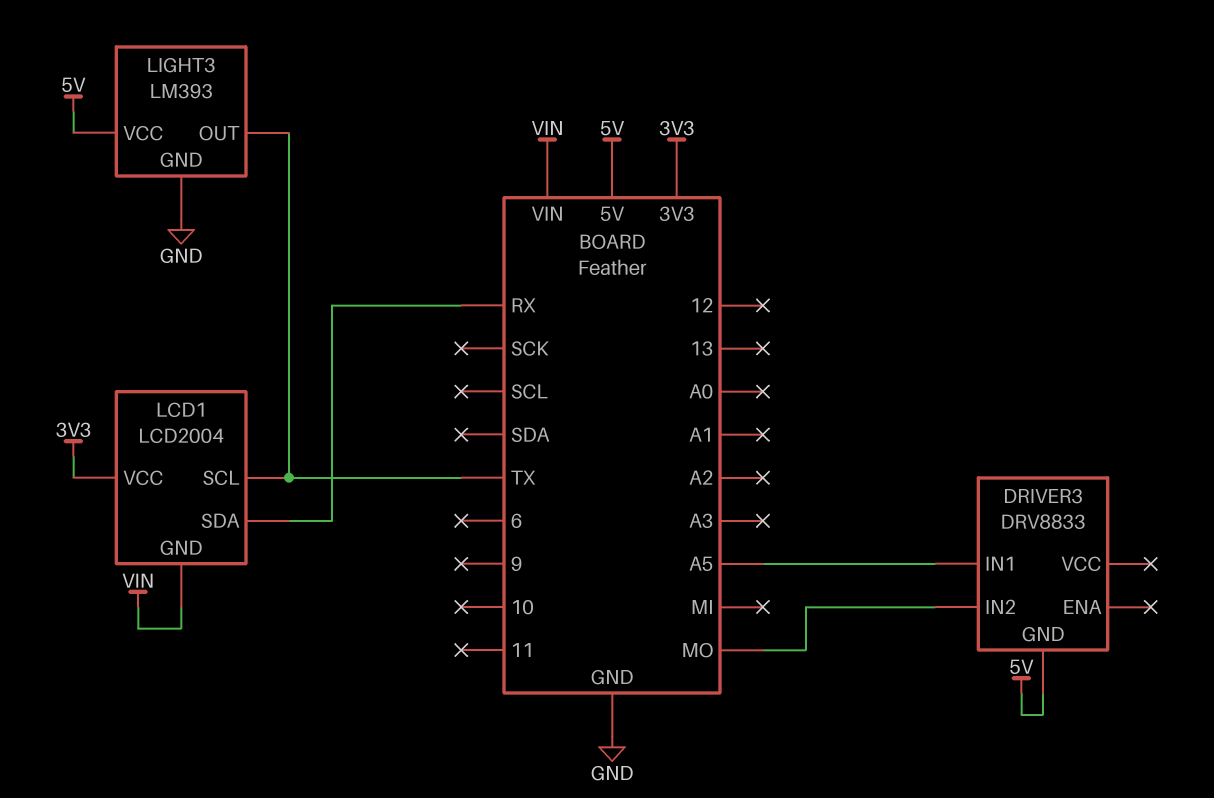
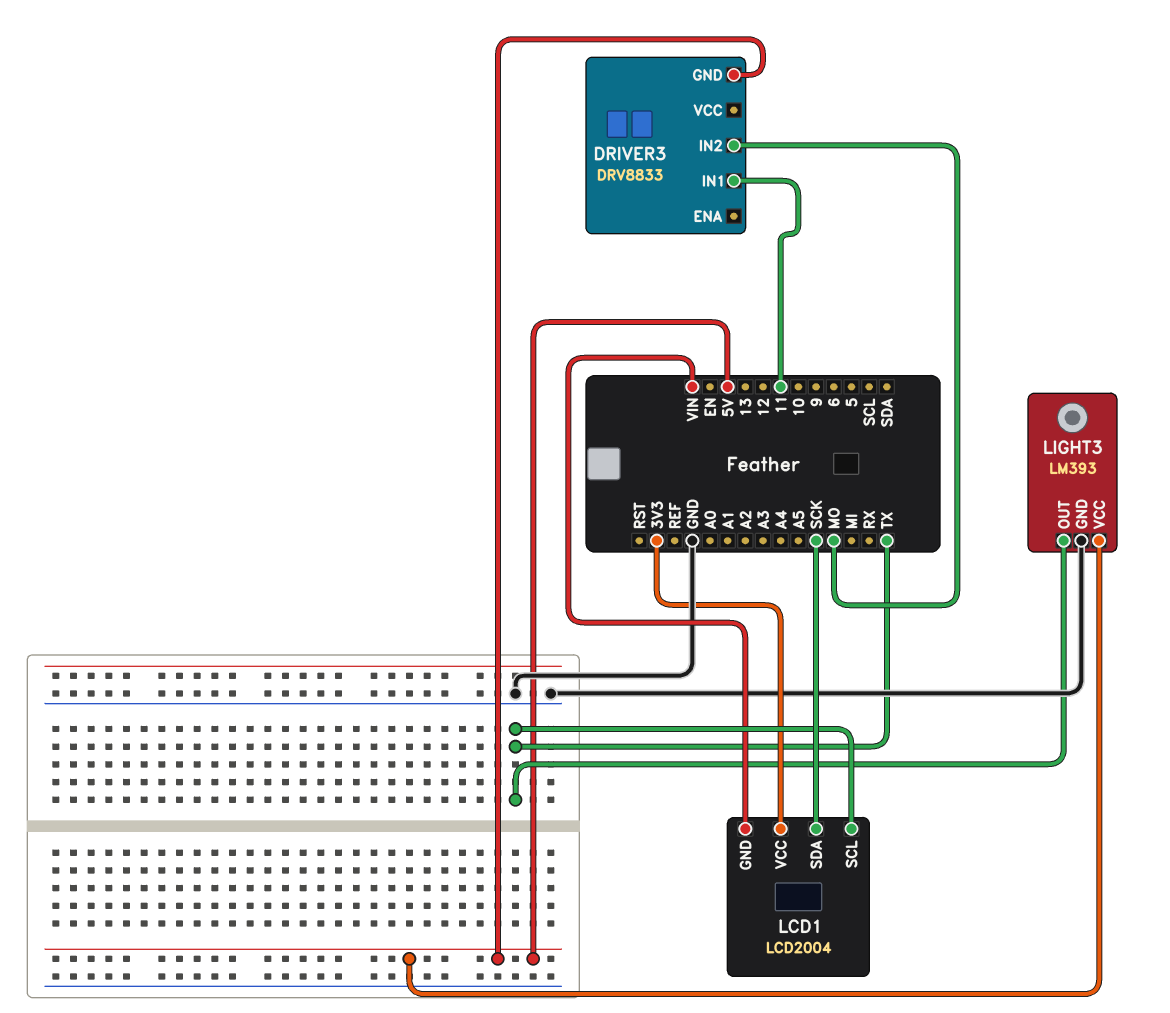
DRIVER3 pin IN1: A5 -> 11
LCD1 pin SDA: RX -> SCK

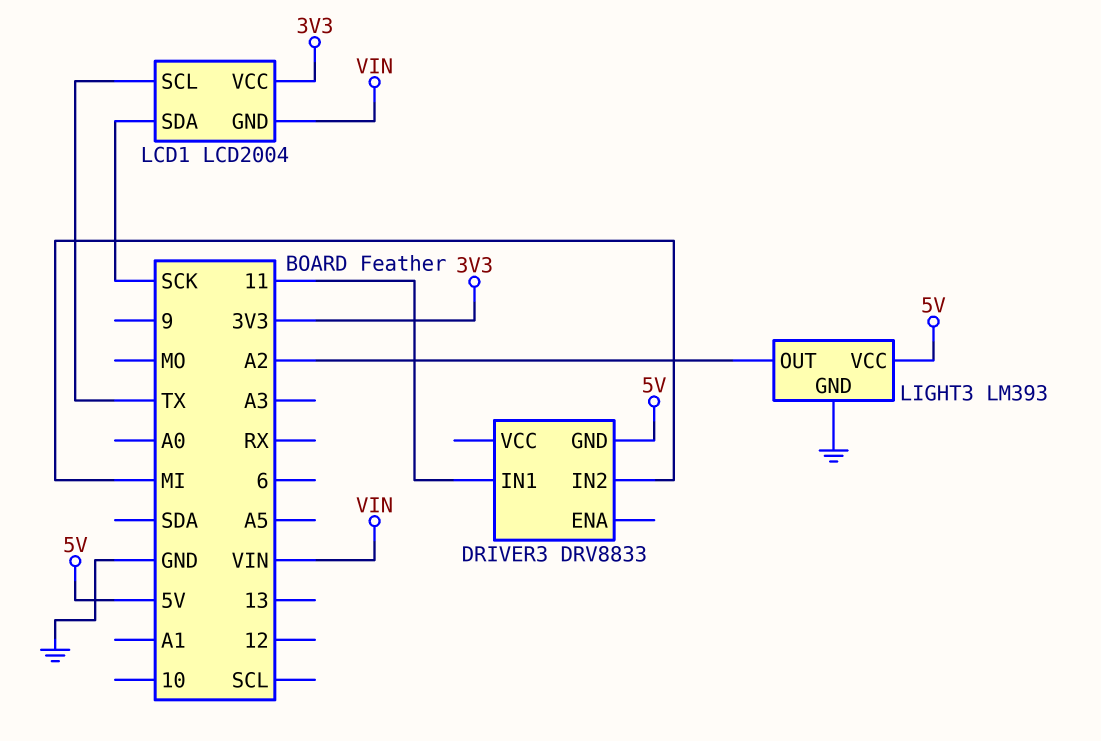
DRIVER3 pin IN2: MO -> MI
LIGHT3 pin OUT: TX -> A2

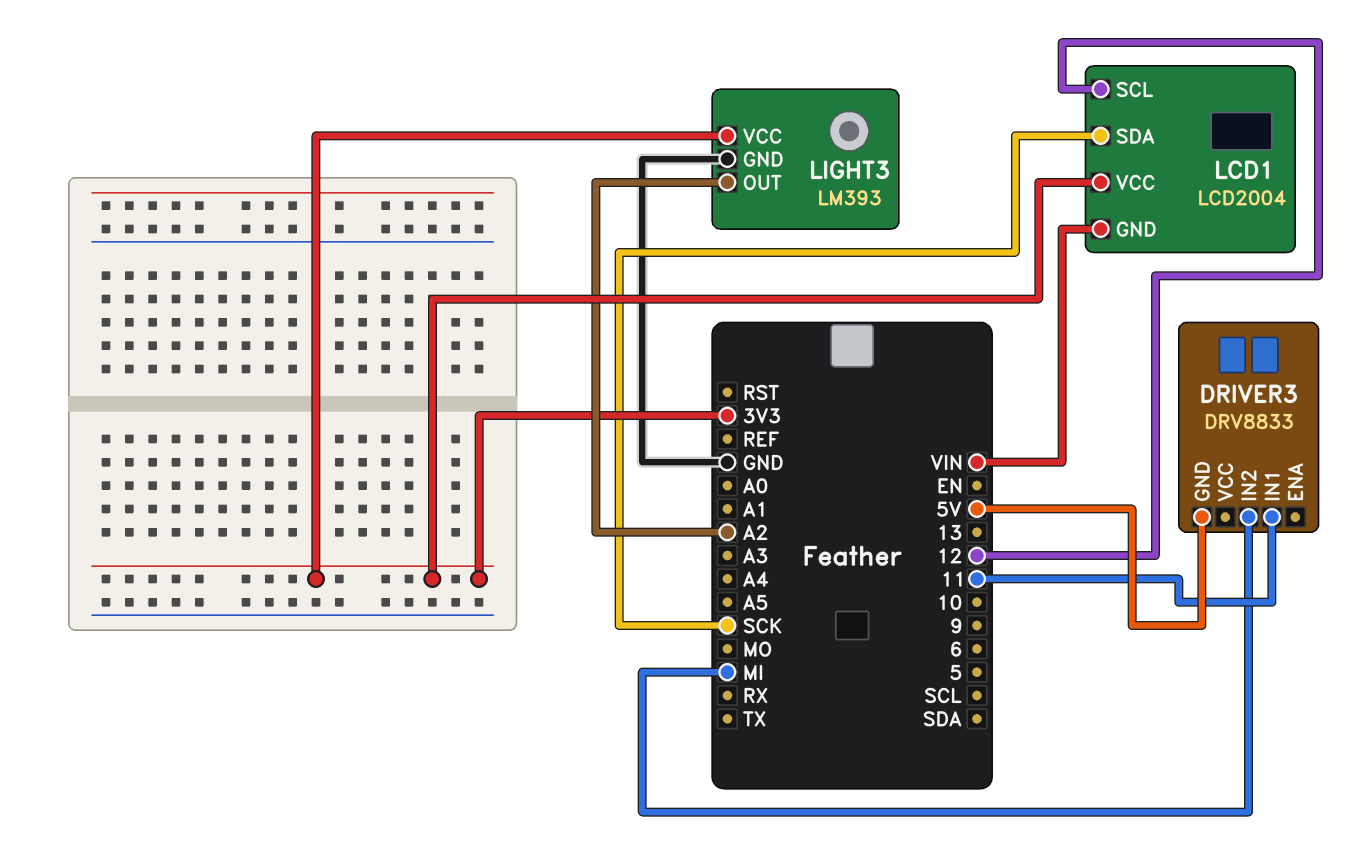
LCD1 pin SCL: TX -> 12
LIGHT3 pin VCC: 5V -> 3V3

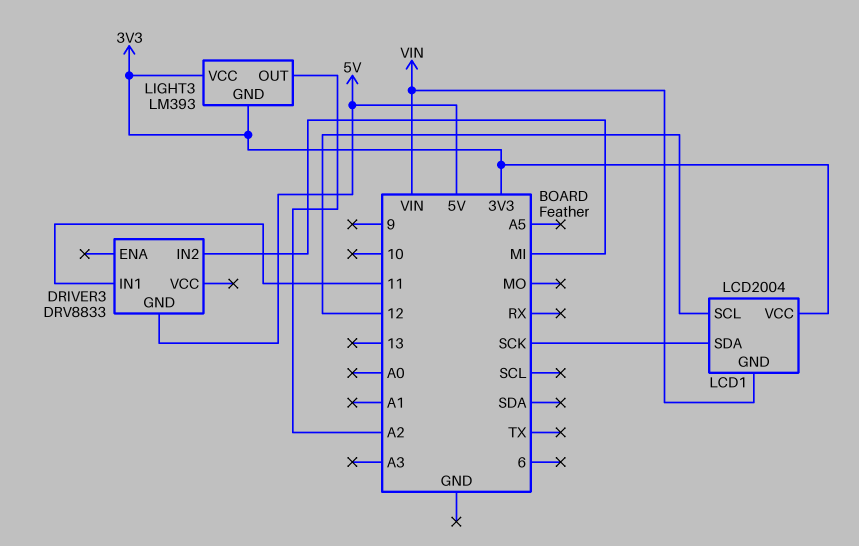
LIGHT3 pin GND: GND -> 3V3

